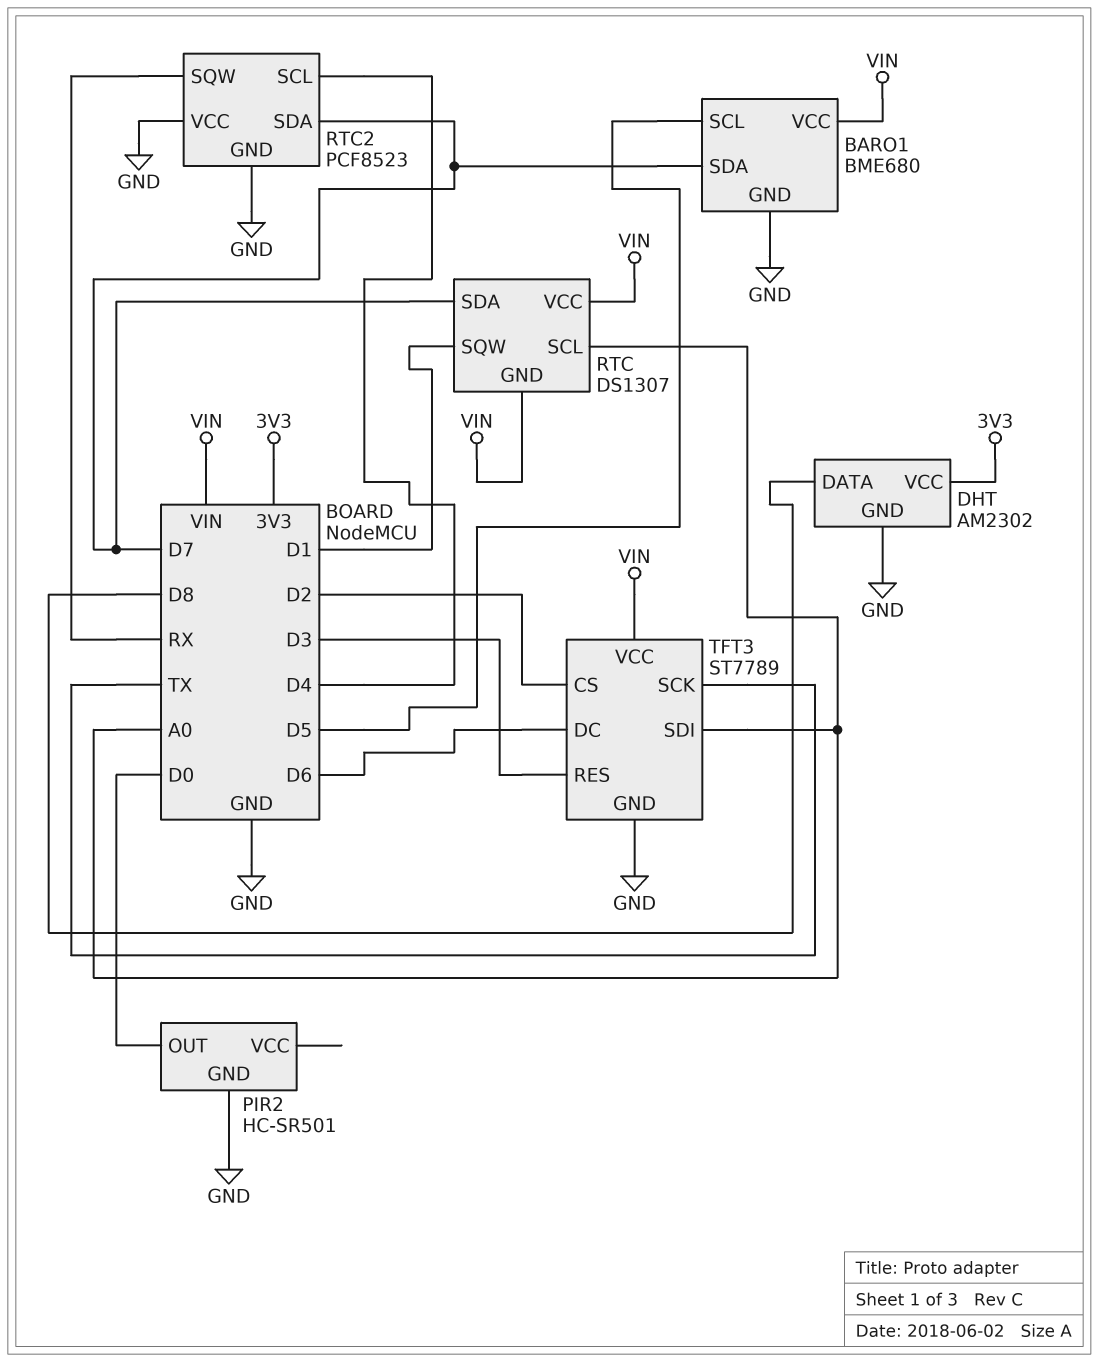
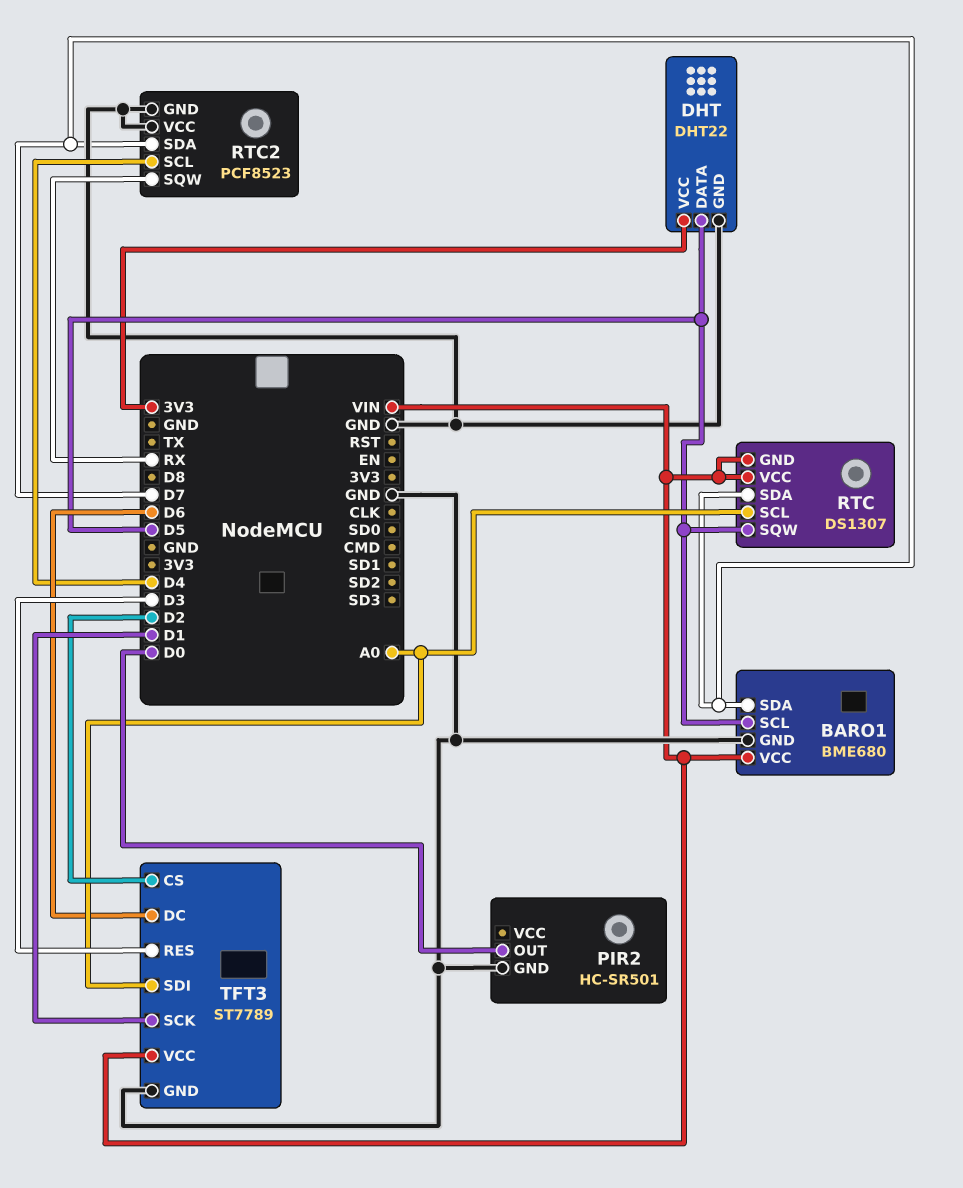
DHT: AM2302 -> DHT22
DHT pin DATA: D8 -> D5
RTC pin SQW: D1 -> D5
TFT3 pin SCK: TX -> D1

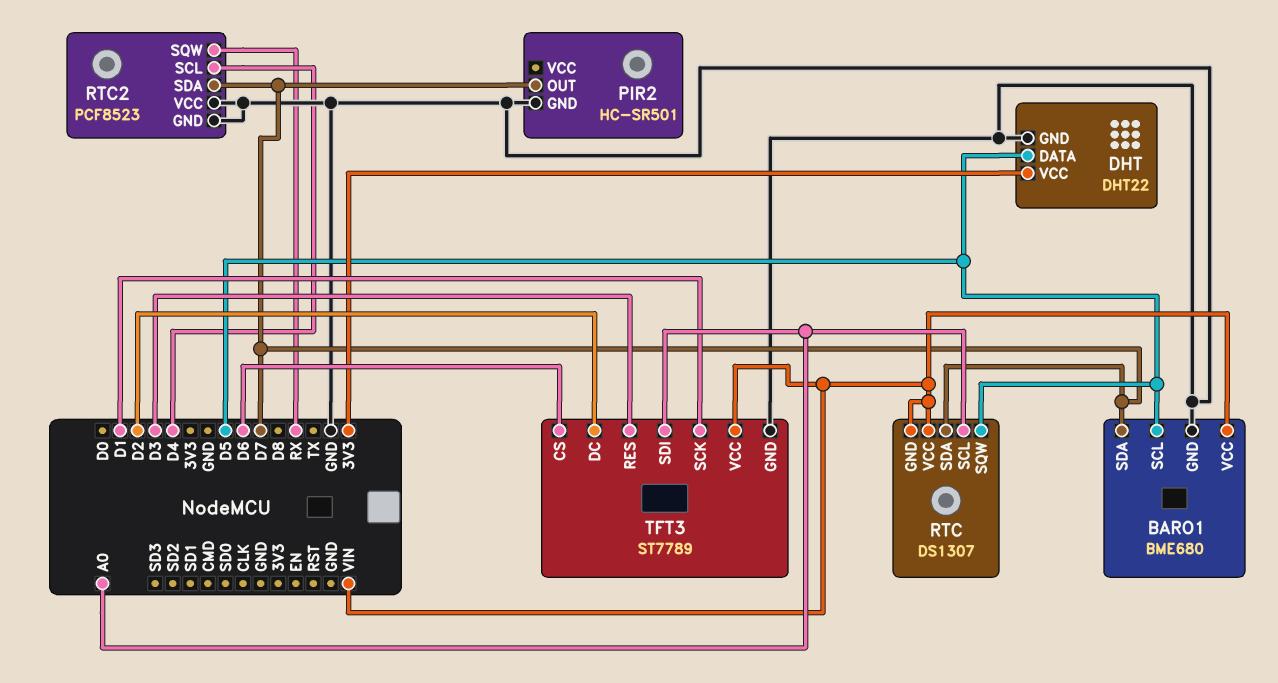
PIR2 pin OUT: D0 -> D7
TFT3 pin CS: D2 -> D6
TFT3 pin DC: D6 -> D2

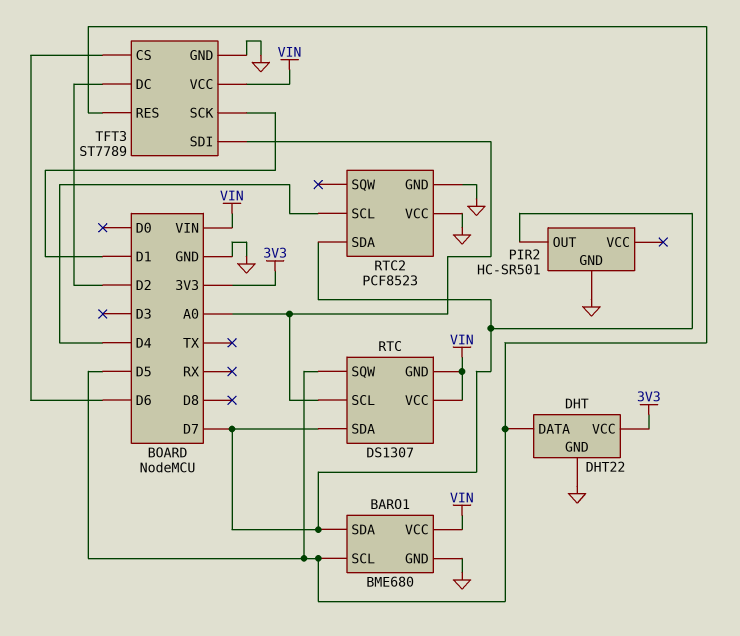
RTC2 pin SQW: RX -> none
TFT3 pin RES: D3 -> D5

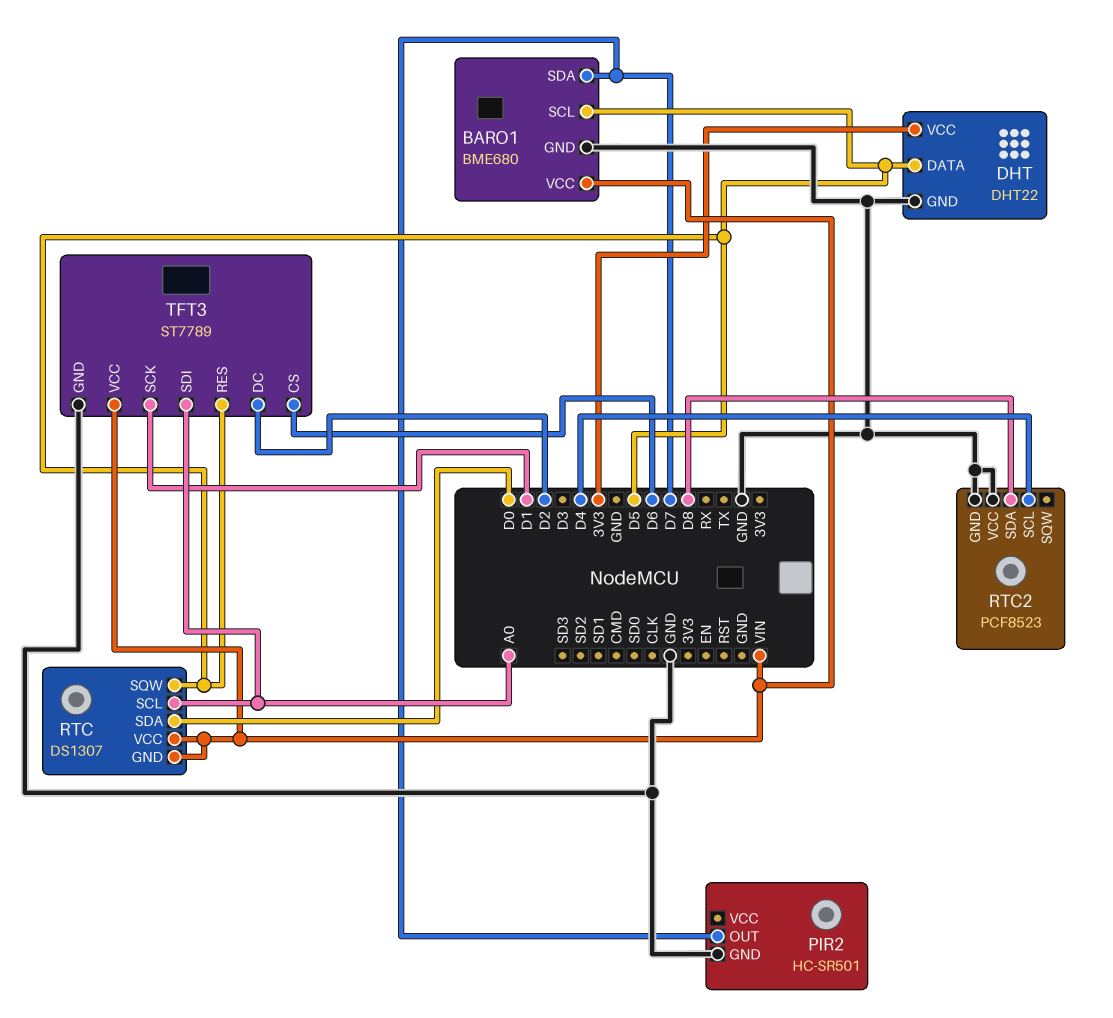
RTC pin SDA: D7 -> D0
RTC2 pin SDA: D7 -> D8

